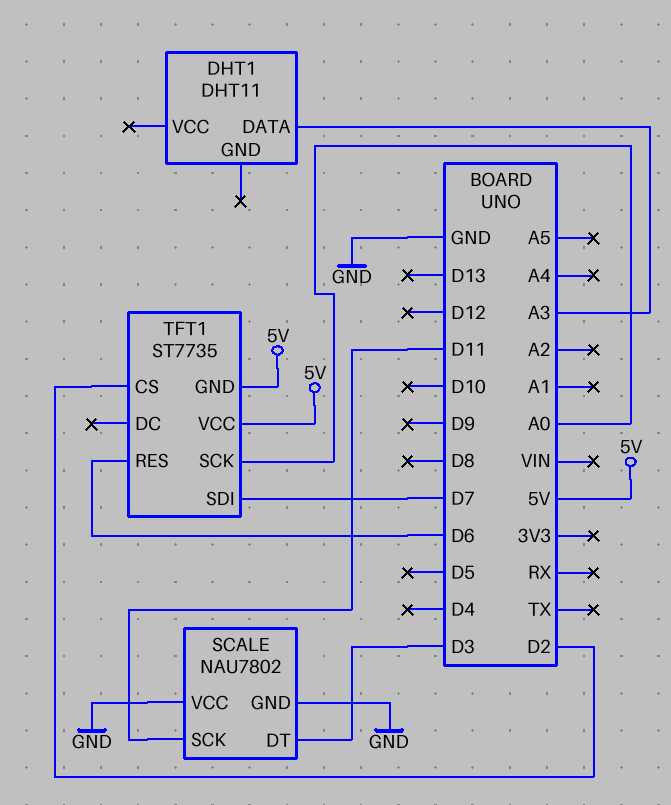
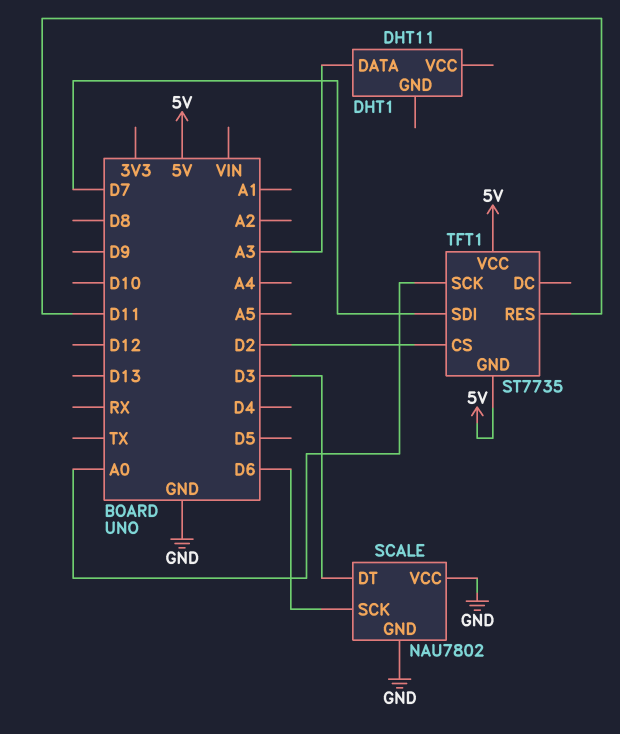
SCALE pin SCK: D11 -> D6
TFT1 pin RES: D6 -> D11

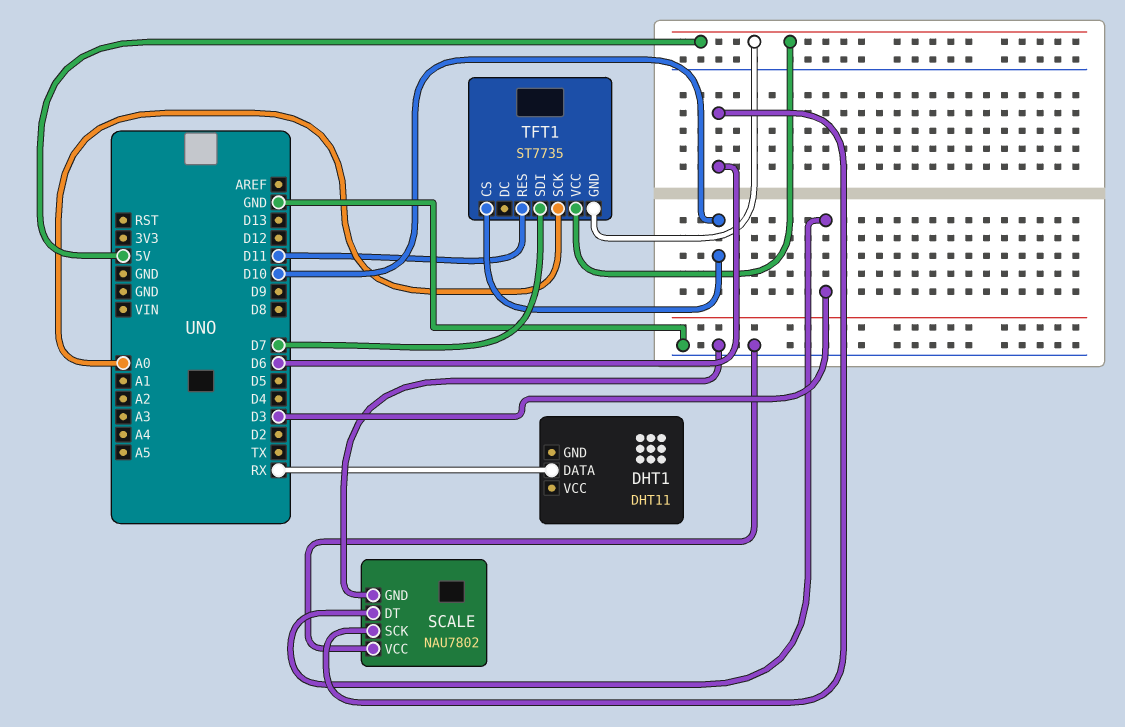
DHT1 pin DATA: A3 -> RX
TFT1 pin CS: D2 -> D10

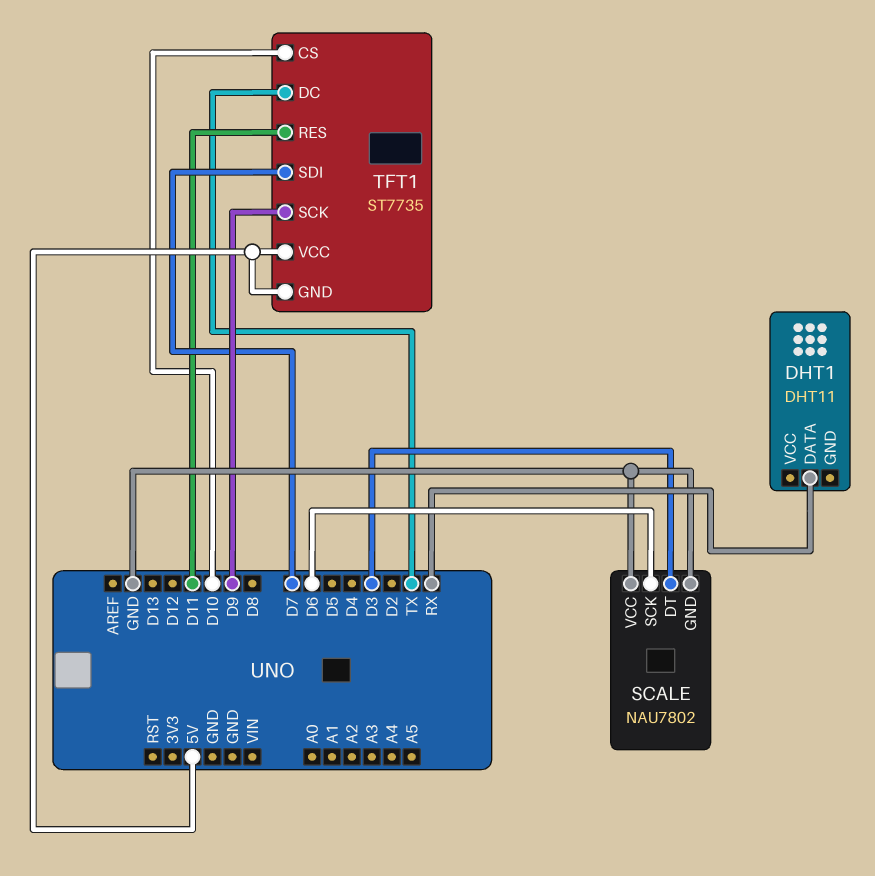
TFT1 pin DC: none -> TX
TFT1 pin SCK: A0 -> D9

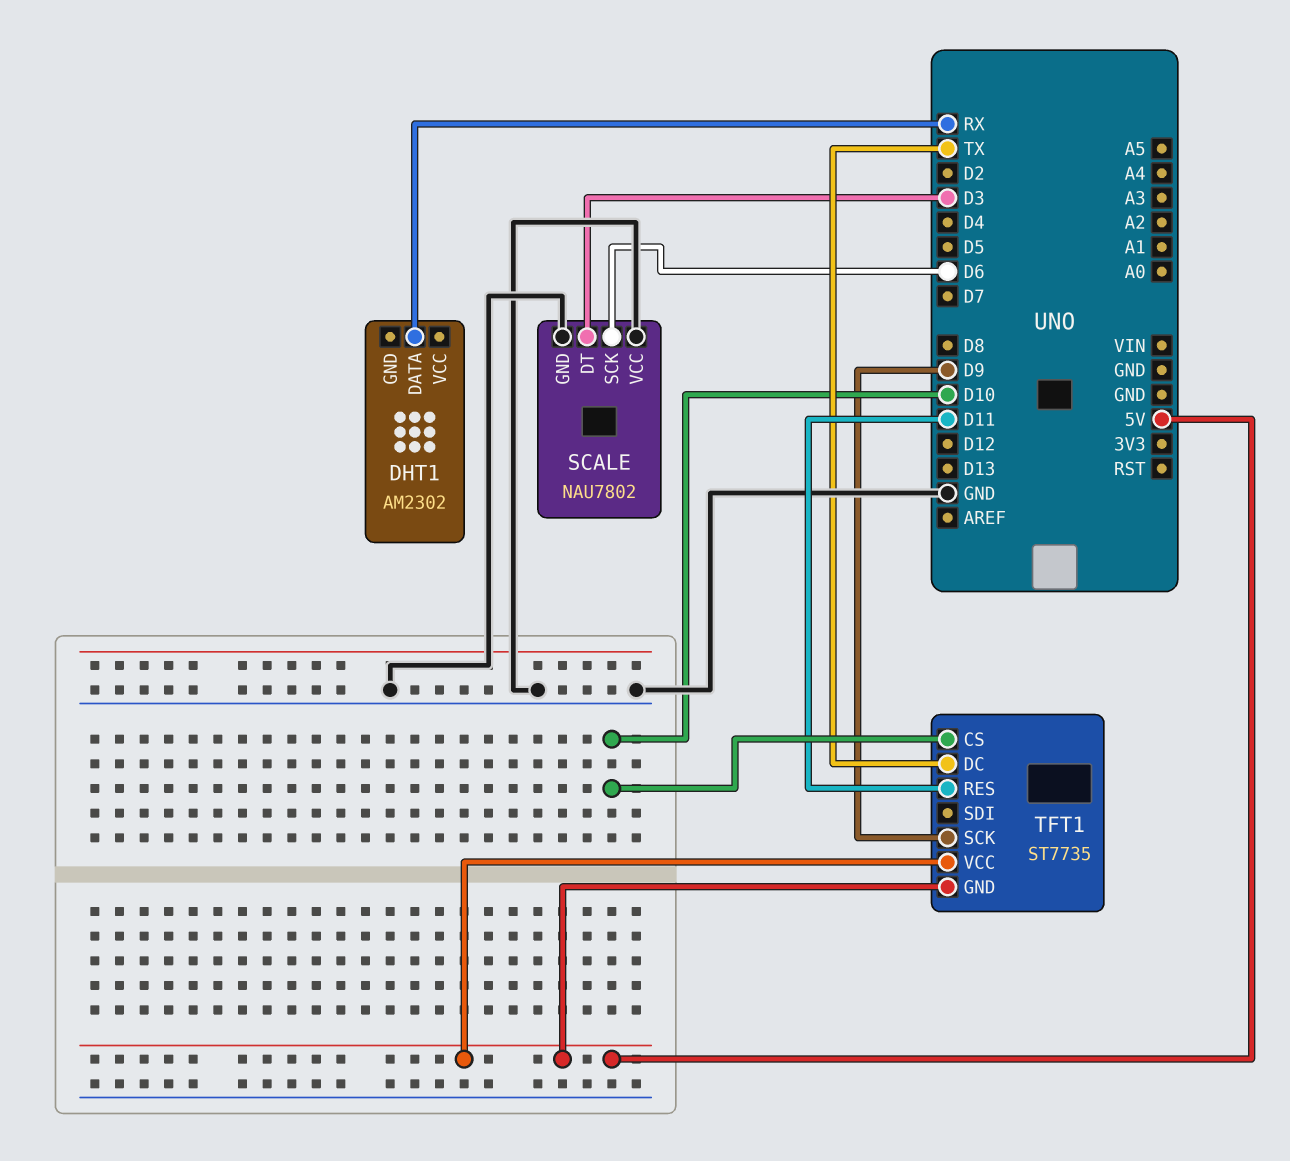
DHT1: DHT11 -> AM2302
TFT1 pin SDI: D7 -> none

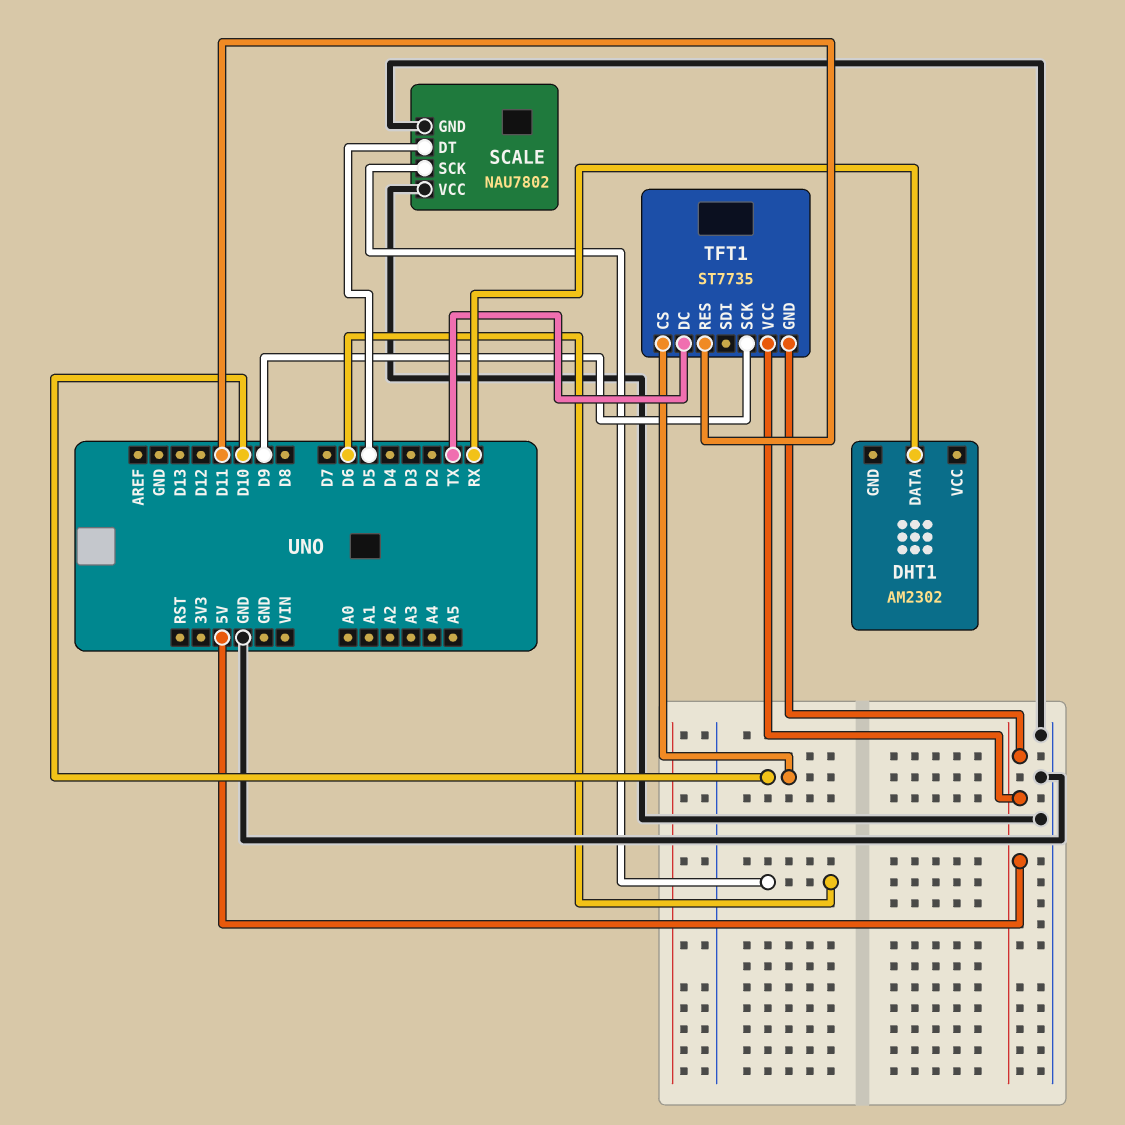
SCALE pin DT: D3 -> D5

